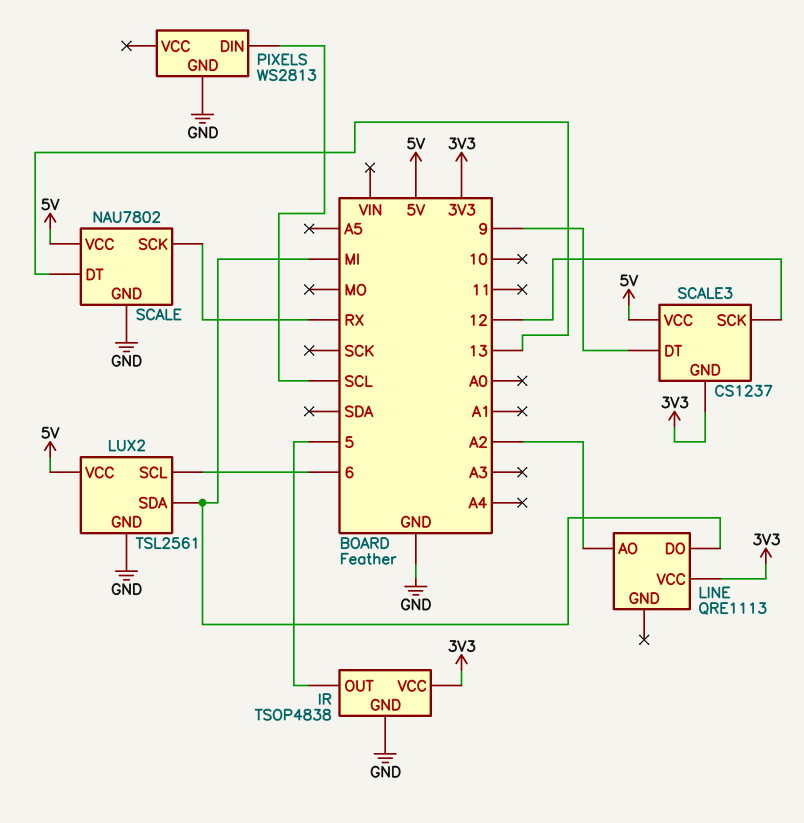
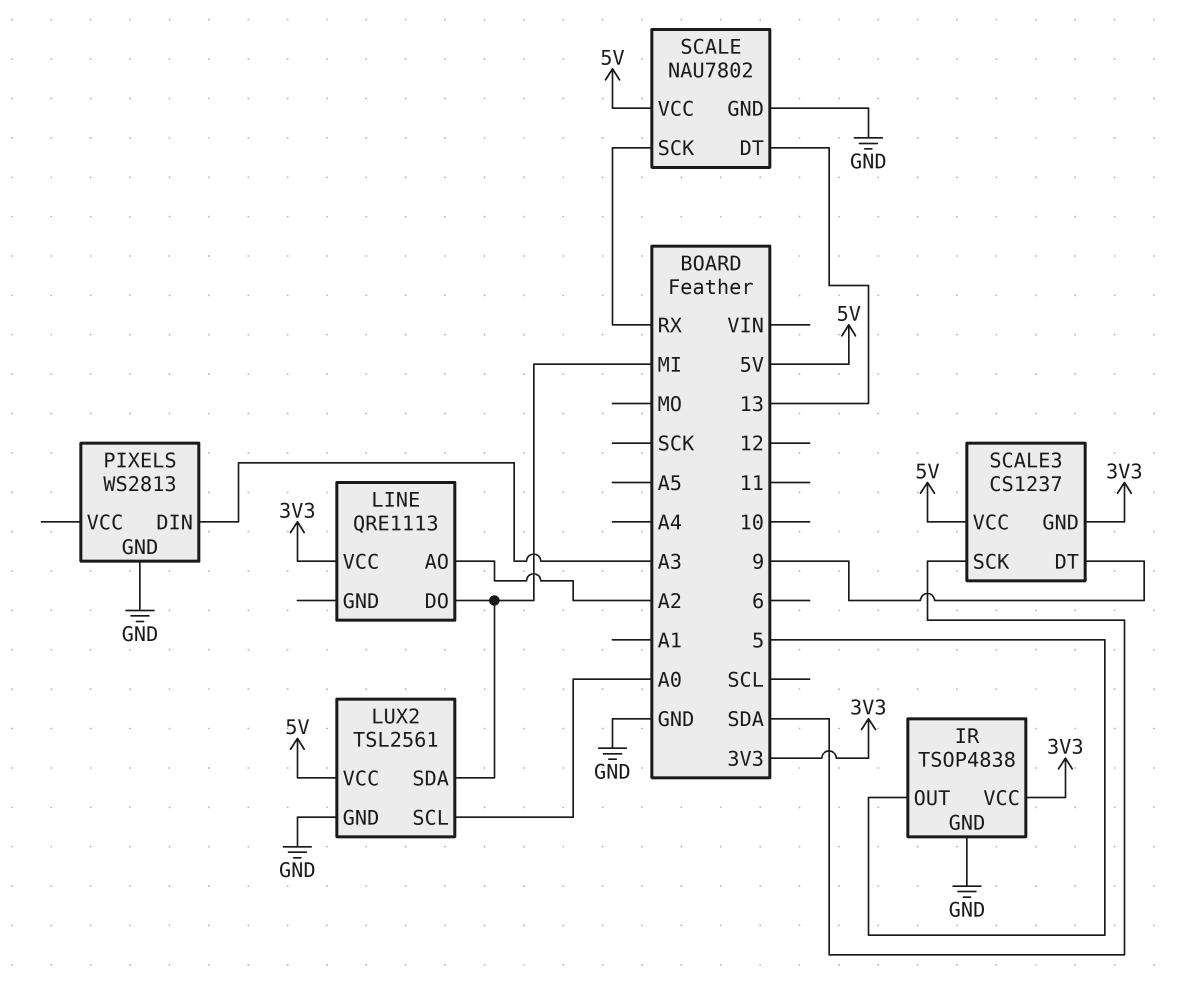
LUX2 pin SCL: 6 -> A0
PIXELS pin DIN: SCL -> A3
SCALE3 pin SCK: 12 -> SDA

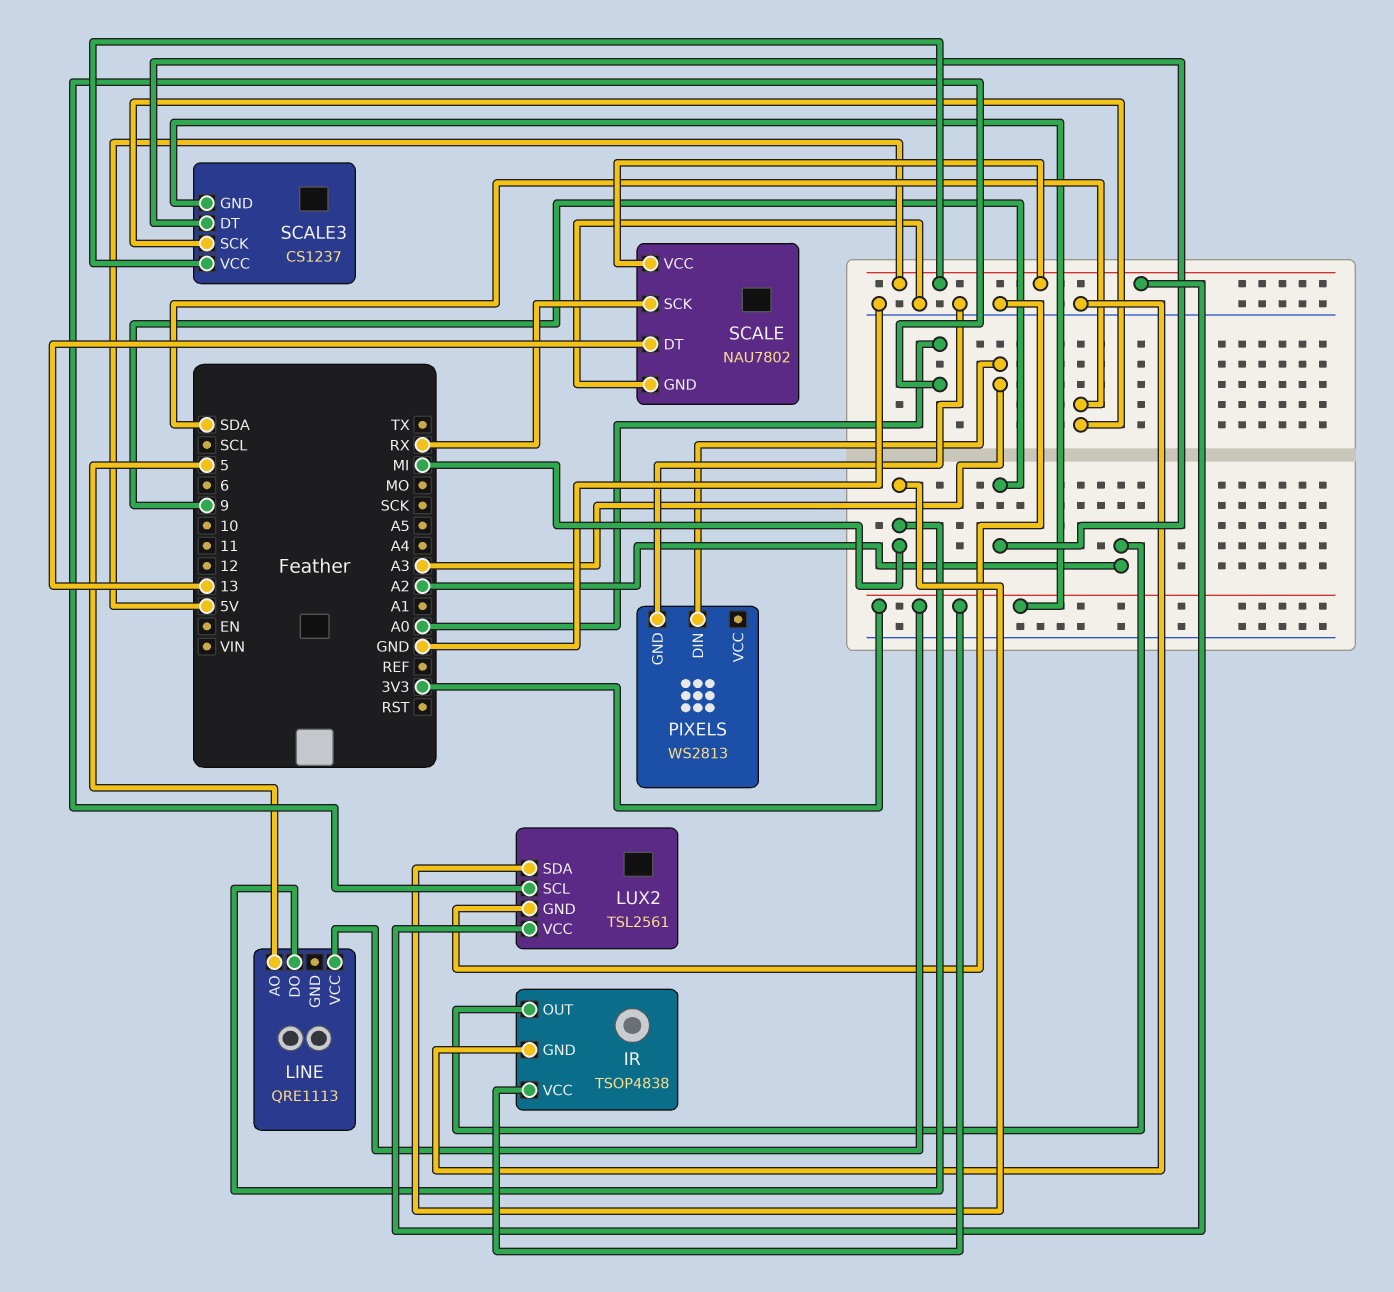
IR pin OUT: 5 -> A2
LINE pin AO: A2 -> 5

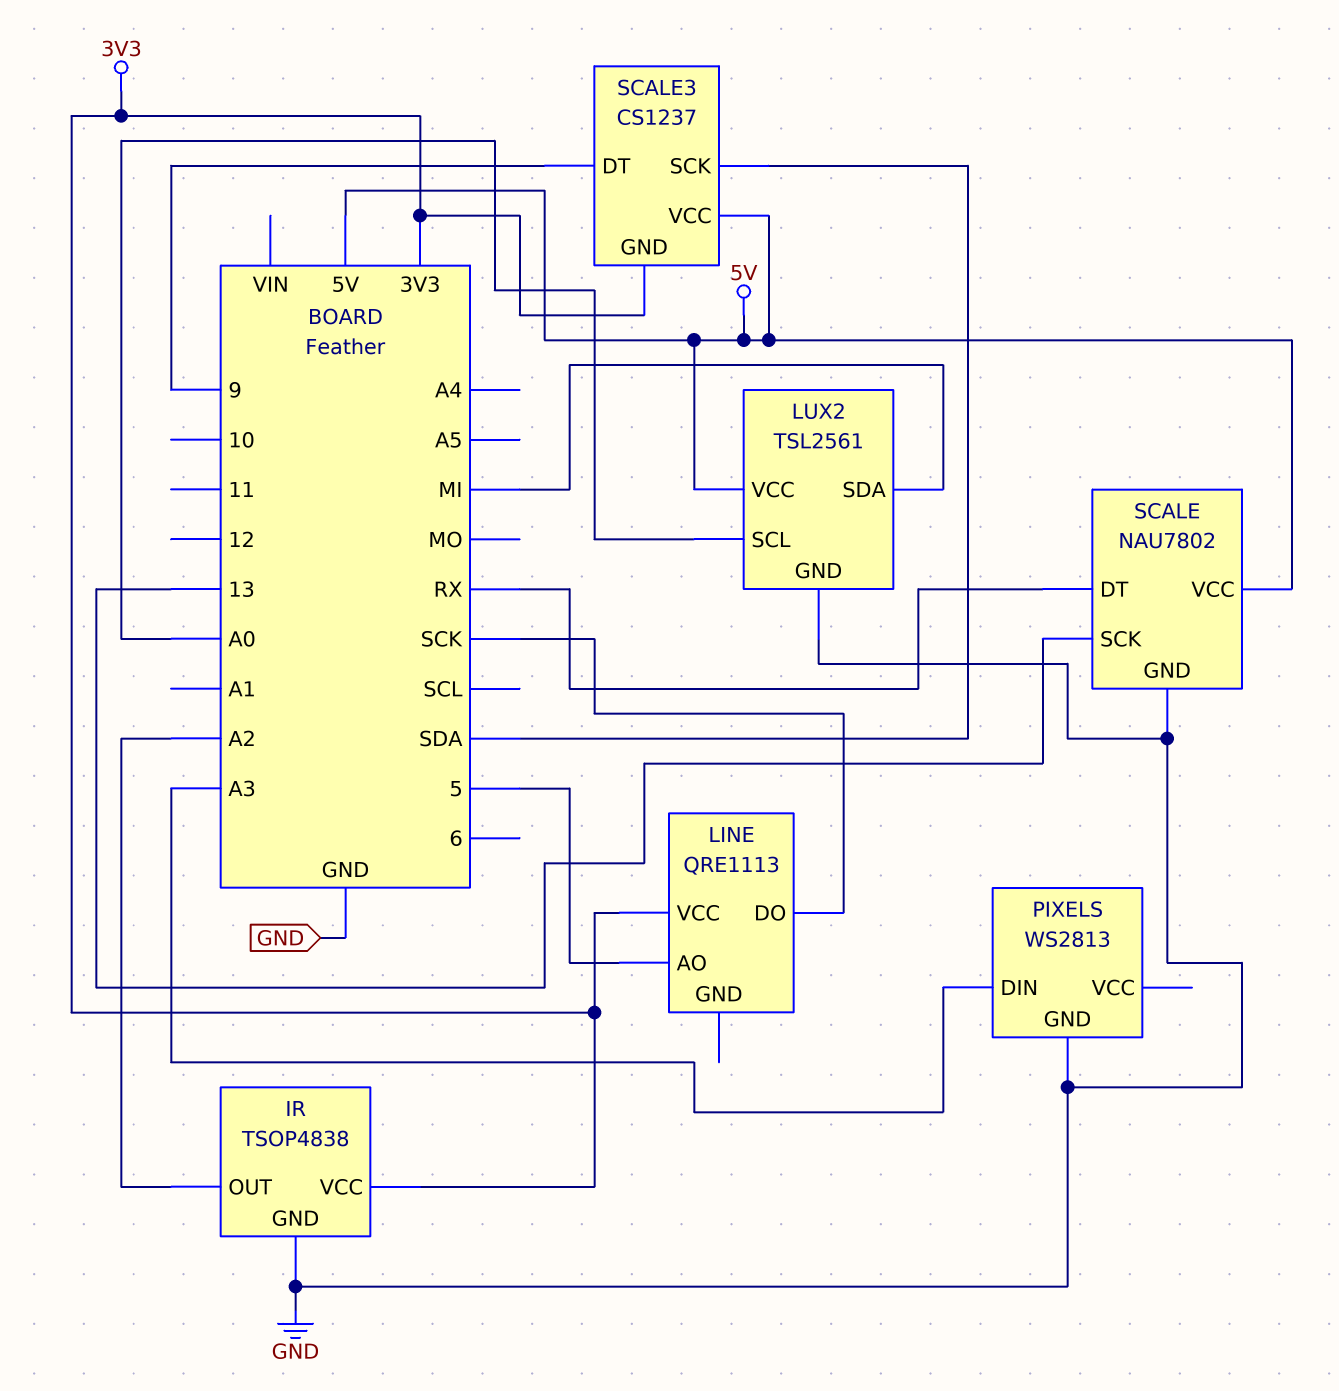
LINE pin DO: MI -> SCK
SCALE pin DT: 13 -> RX
SCALE pin SCK: RX -> 13

